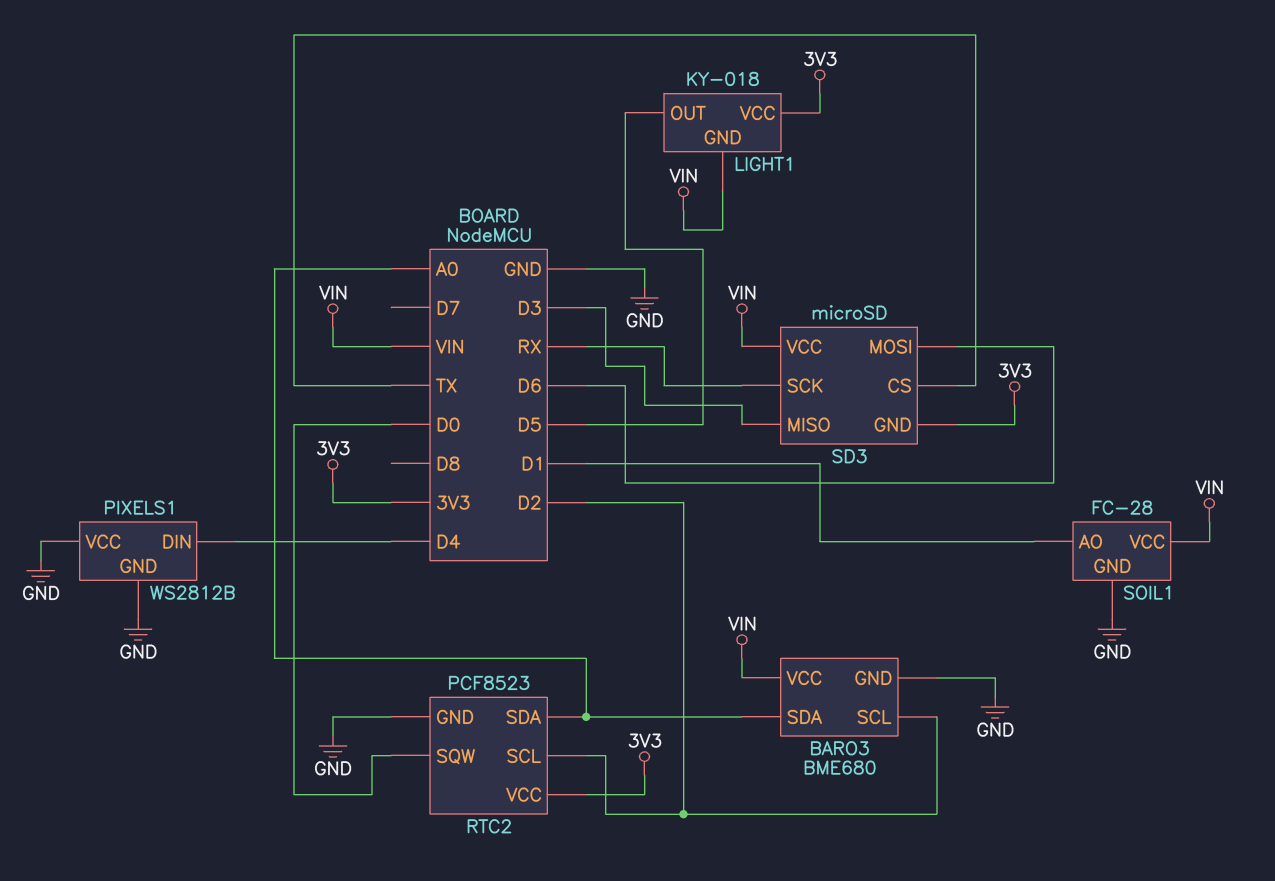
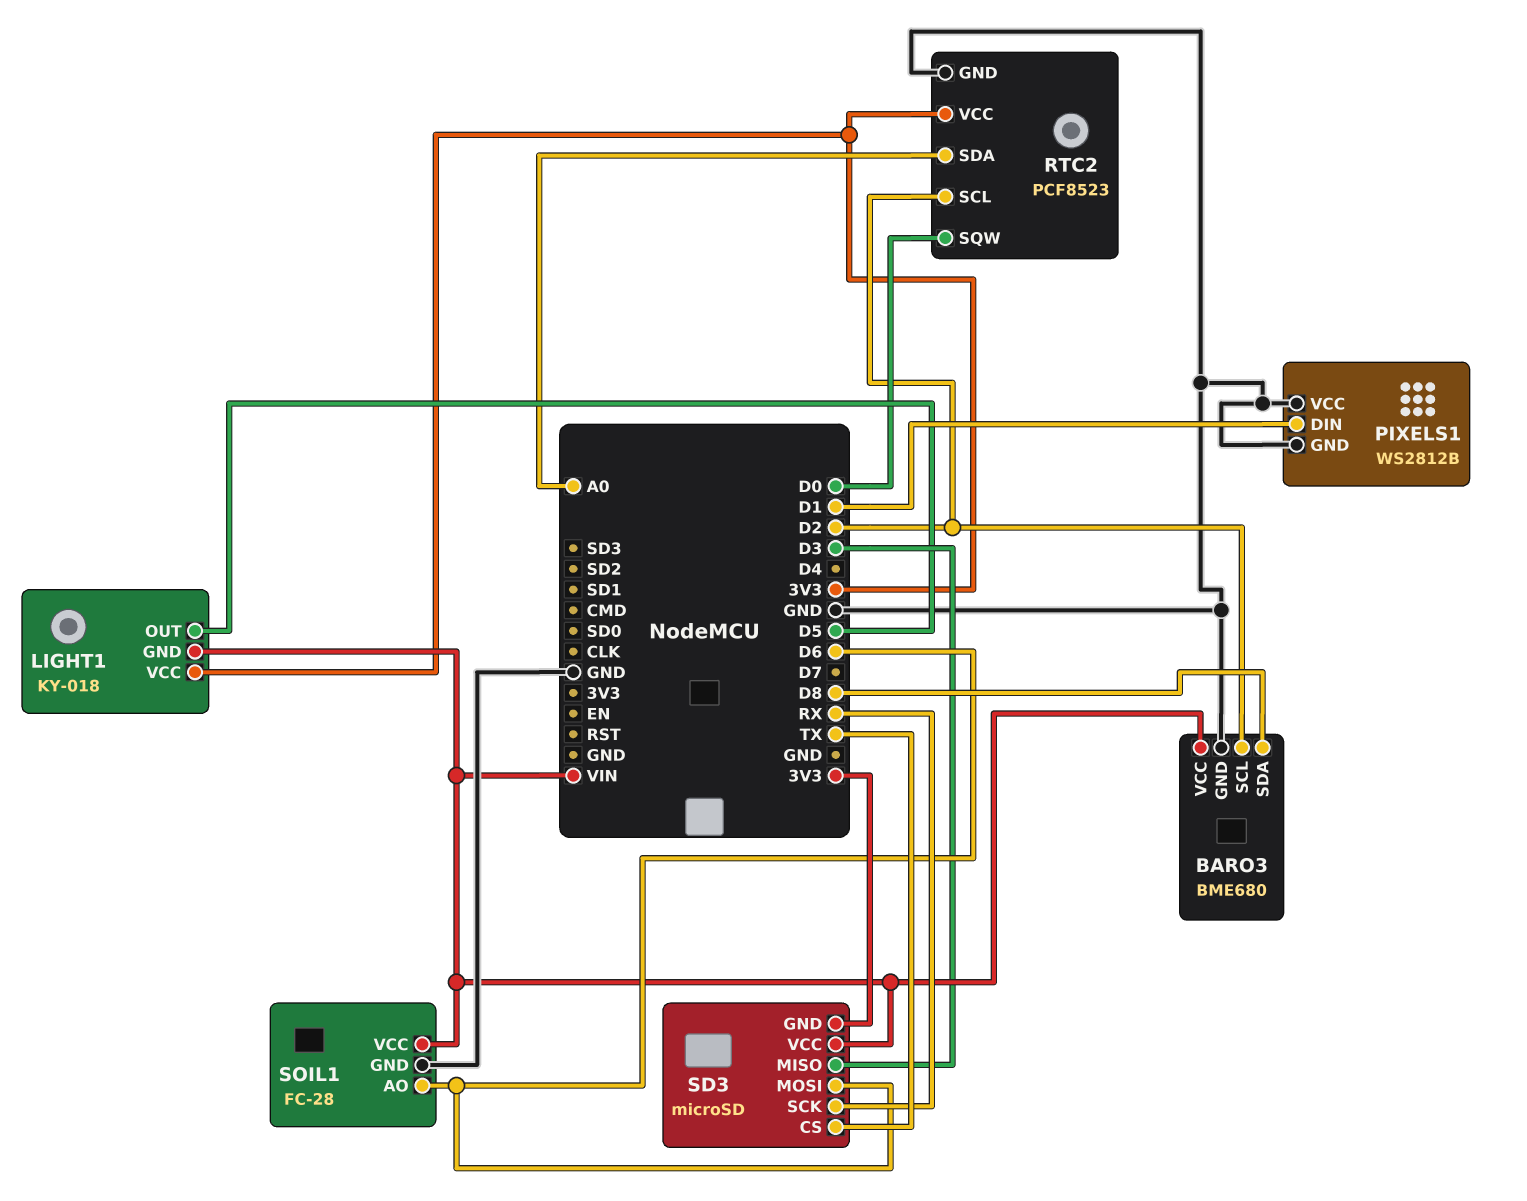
BARO3 pin SDA: A0 -> D8
PIXELS1 pin DIN: D4 -> D1
SOIL1 pin AO: D1 -> D6

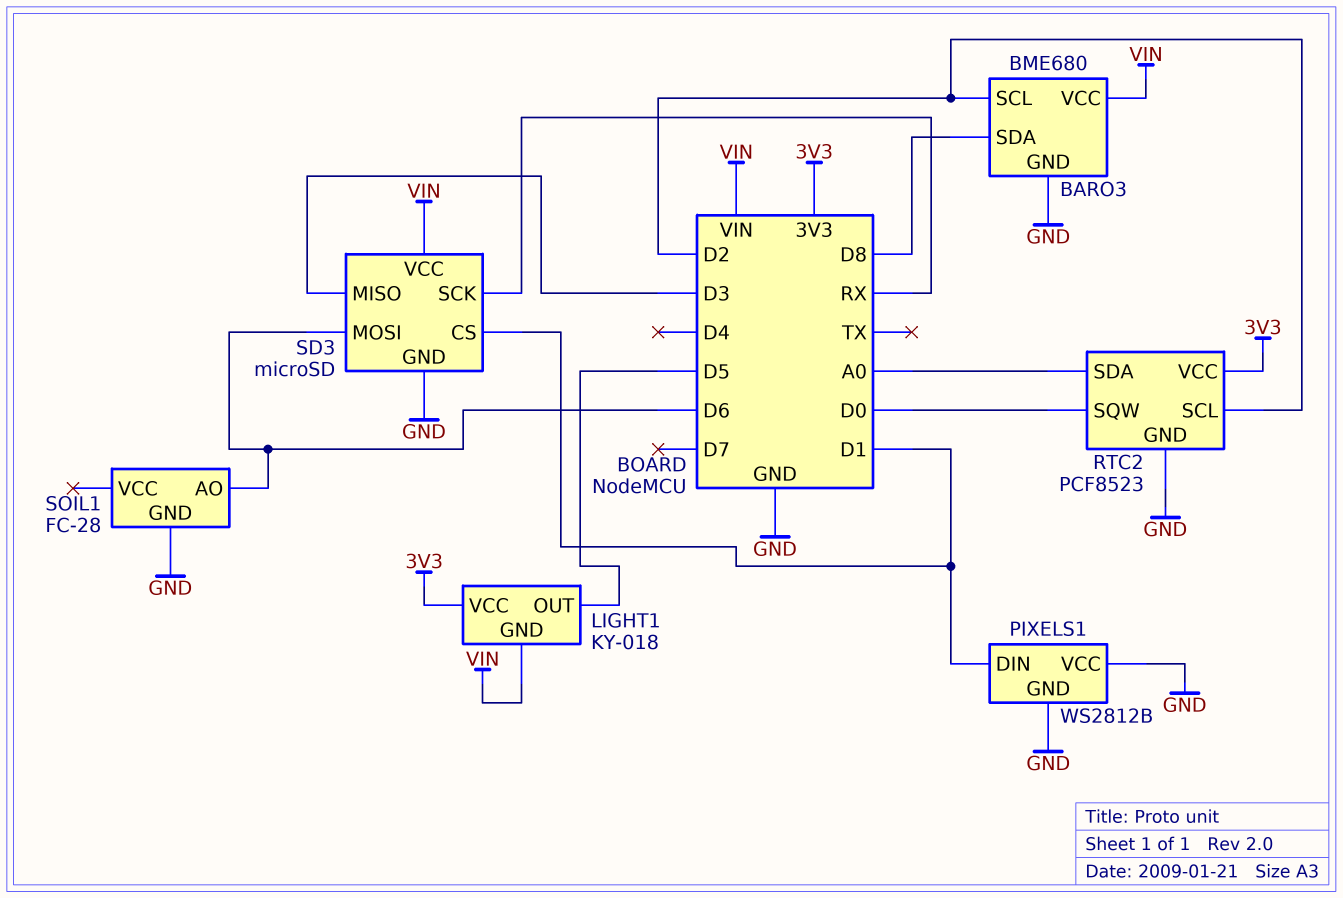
SD3 pin CS: TX -> D1
SD3 pin GND: 3V3 -> GND
SOIL1 pin VCC: VIN -> none

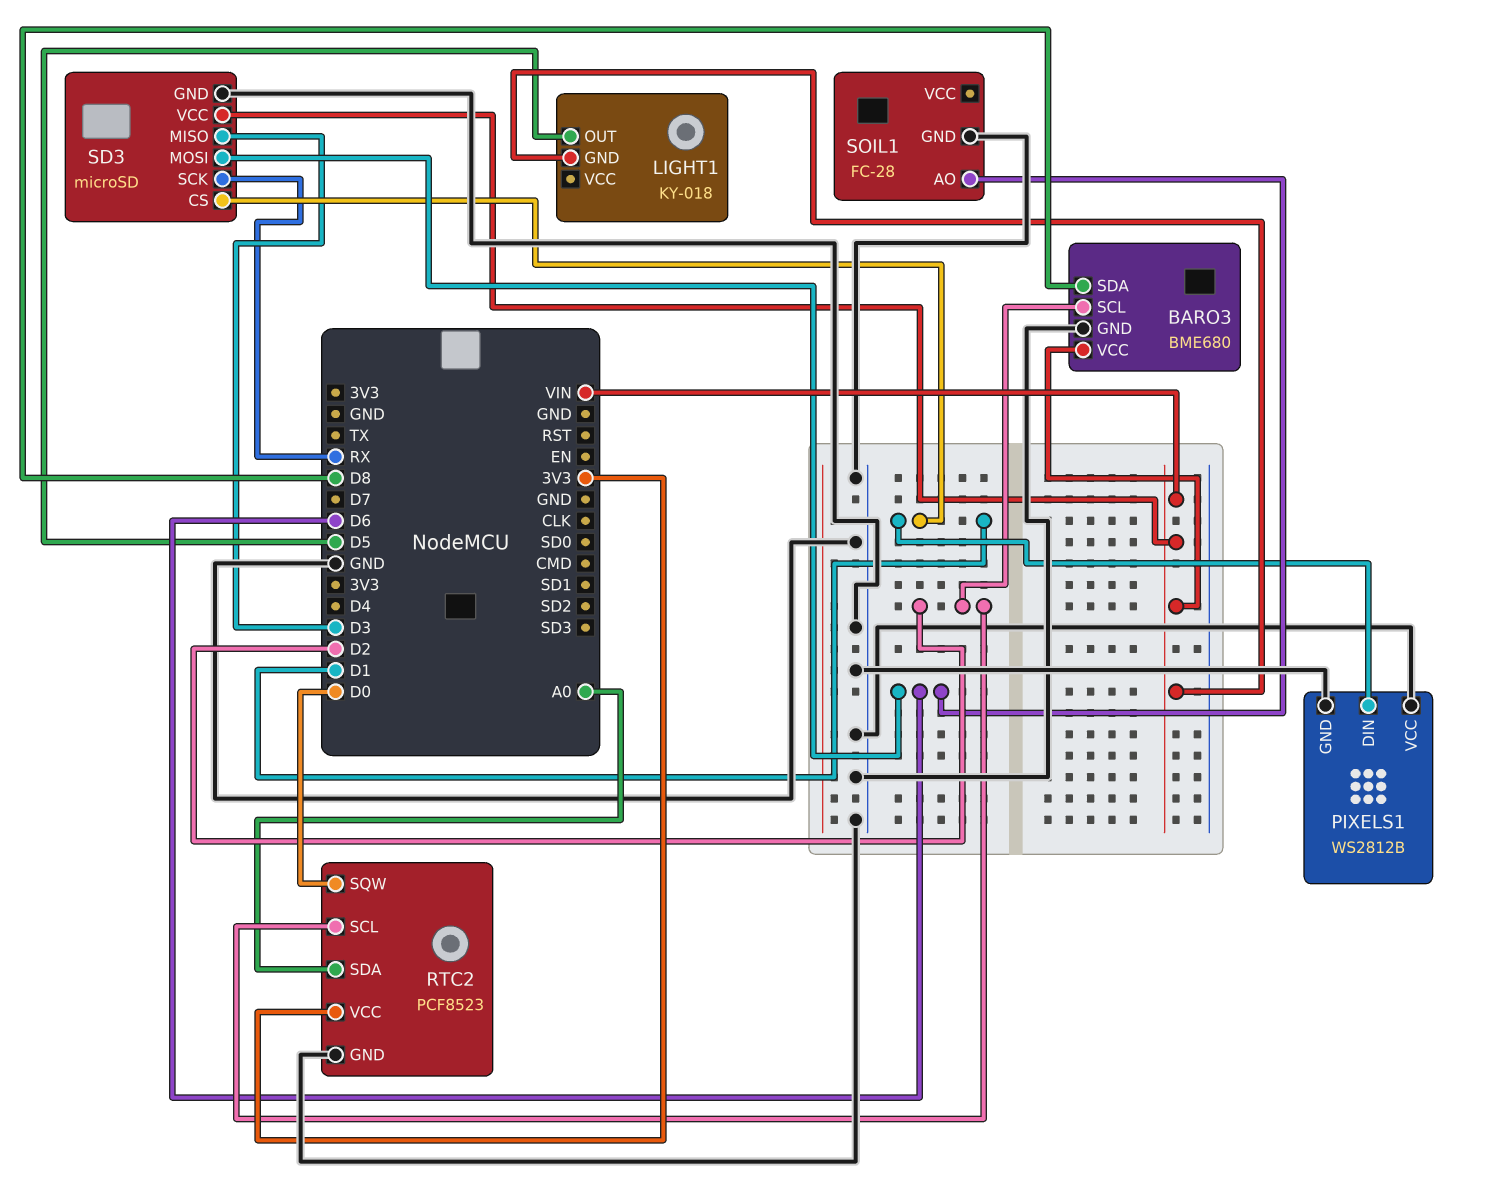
LIGHT1 pin VCC: 3V3 -> none

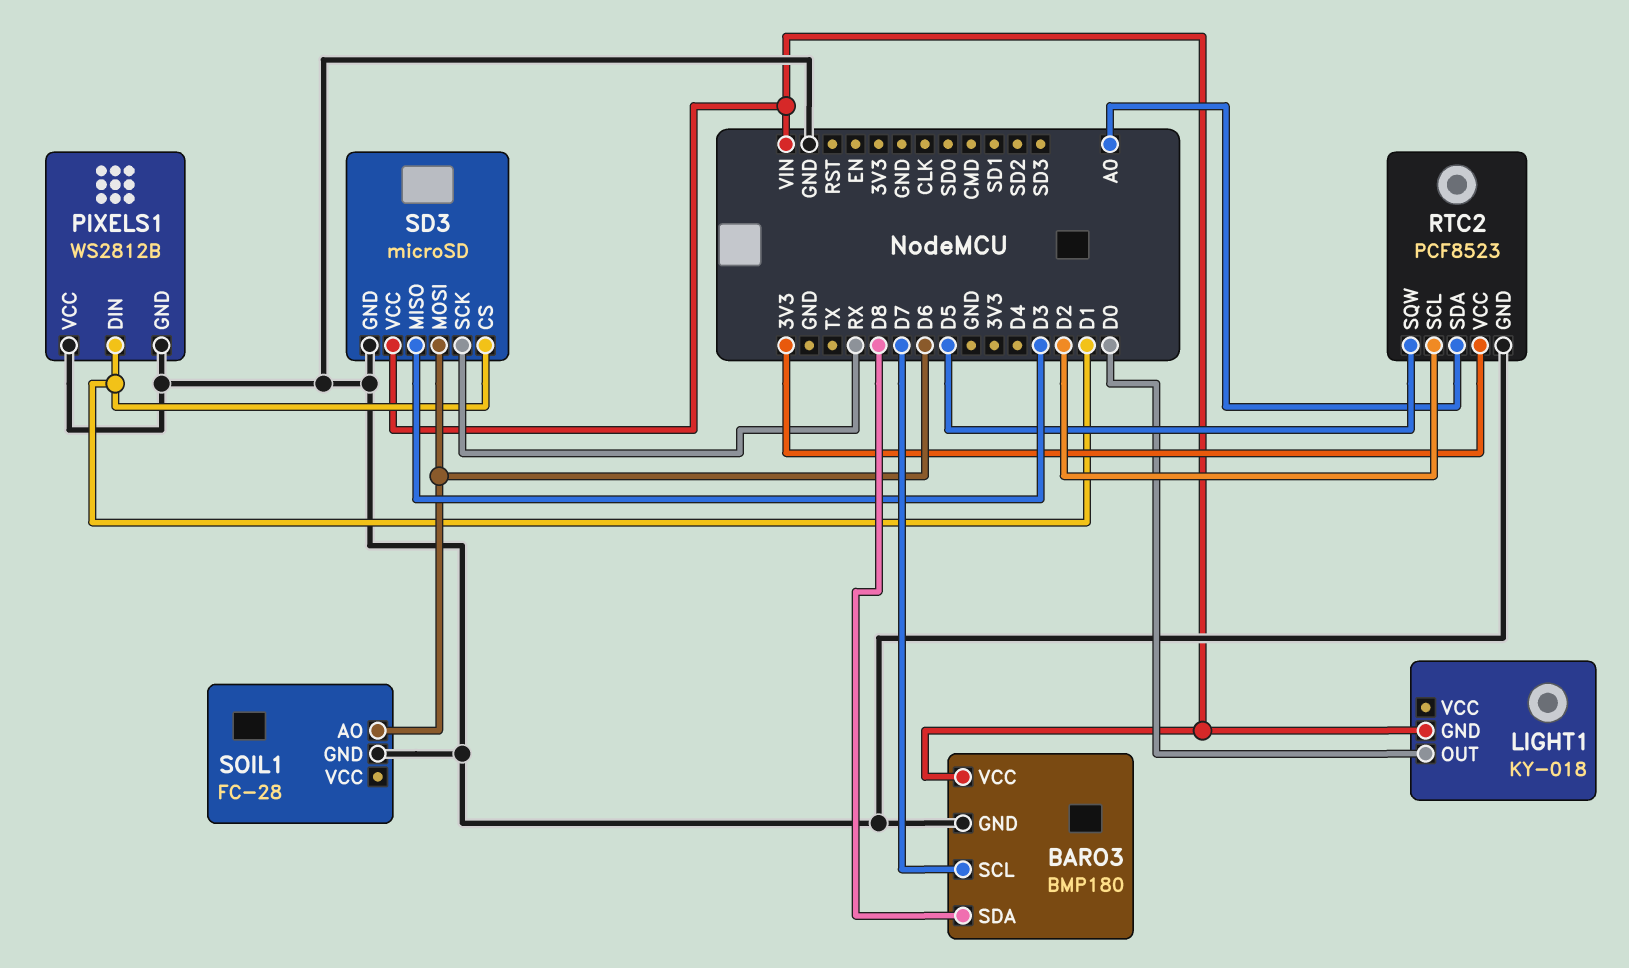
BARO3: BME680 -> BMP180
BARO3 pin SCL: D2 -> D7
LIGHT1 pin OUT: D5 -> D0
RTC2 pin SQW: D0 -> D5

